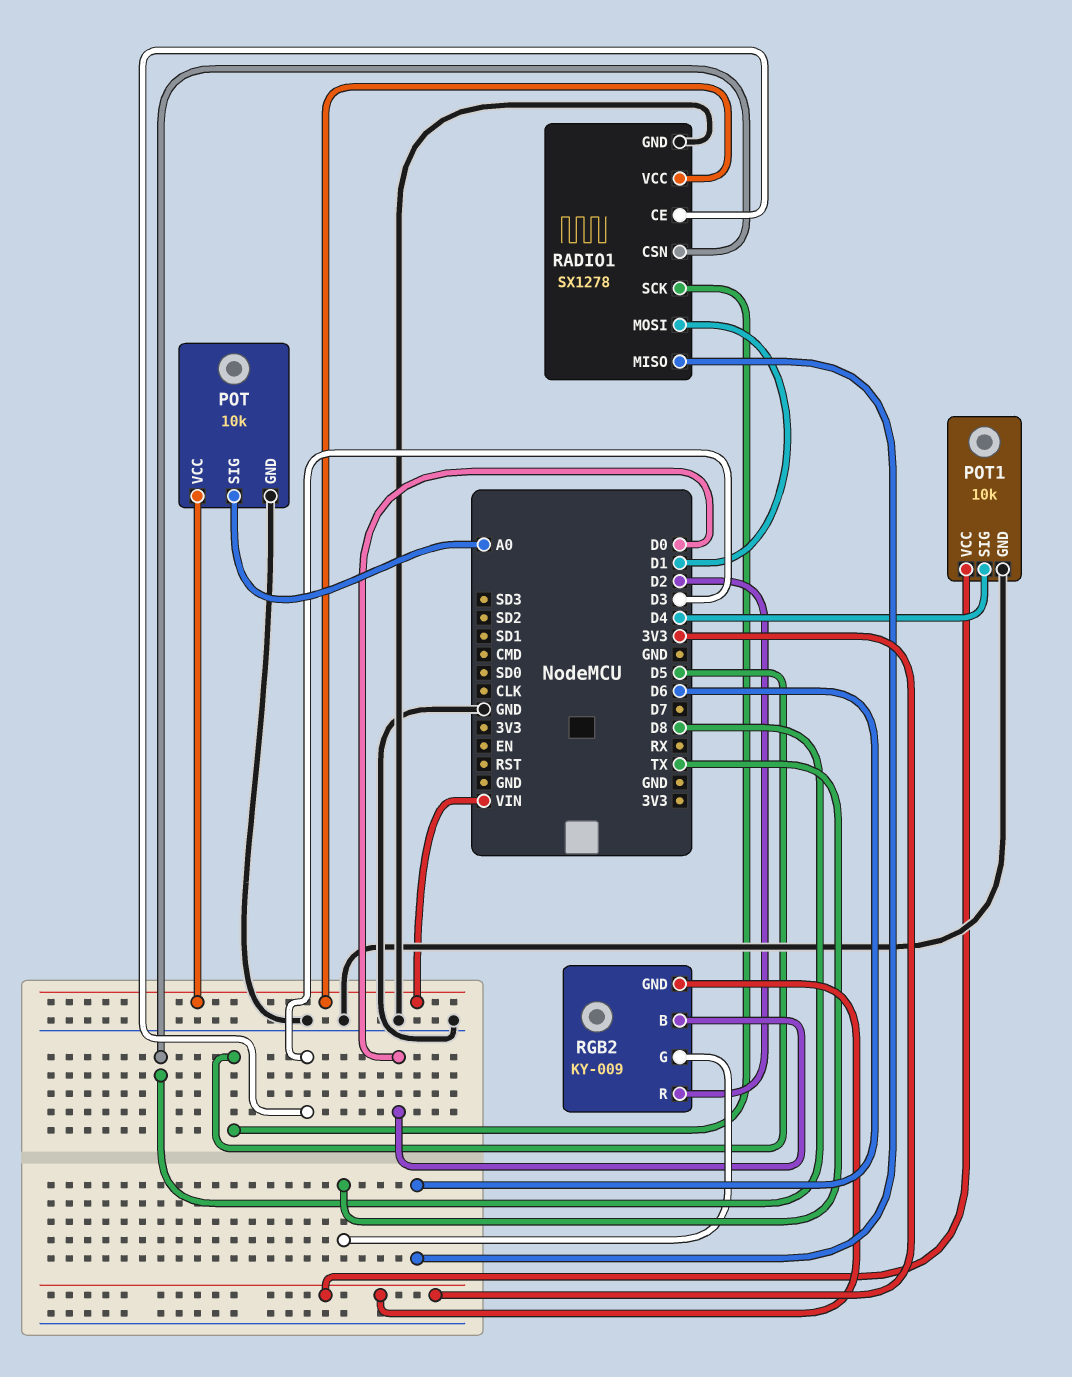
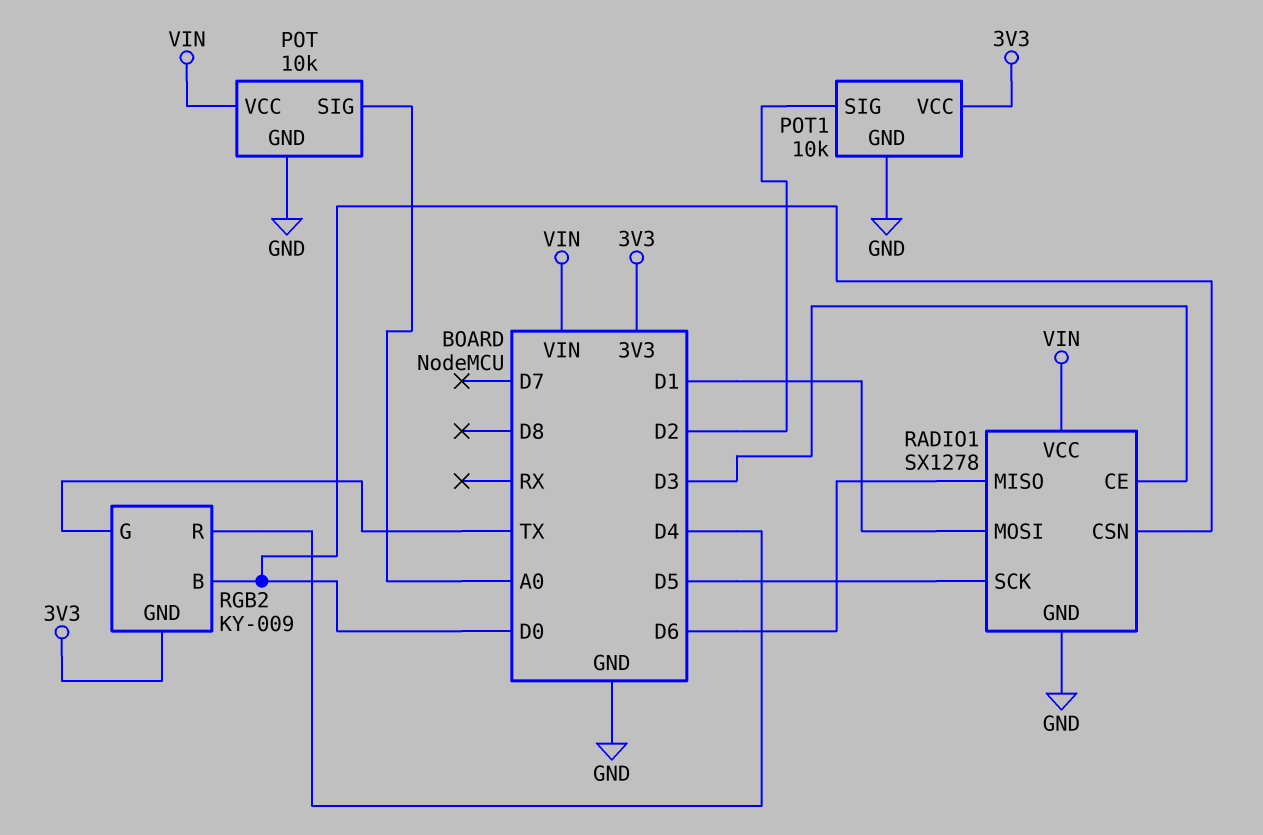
POT1 pin SIG: D4 -> D2
RADIO1 pin CSN: D8 -> D0
RGB2 pin R: D2 -> D4

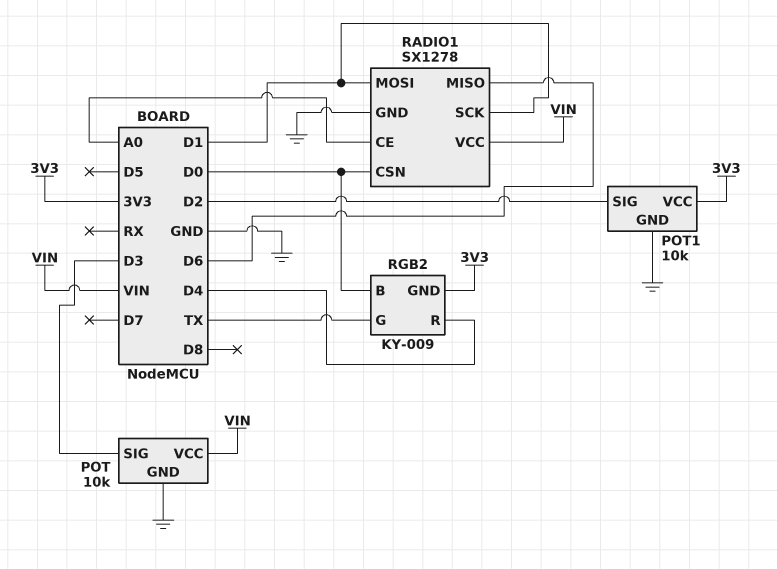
POT pin SIG: A0 -> D3
RADIO1 pin CE: D3 -> A0
RADIO1 pin SCK: D5 -> D1

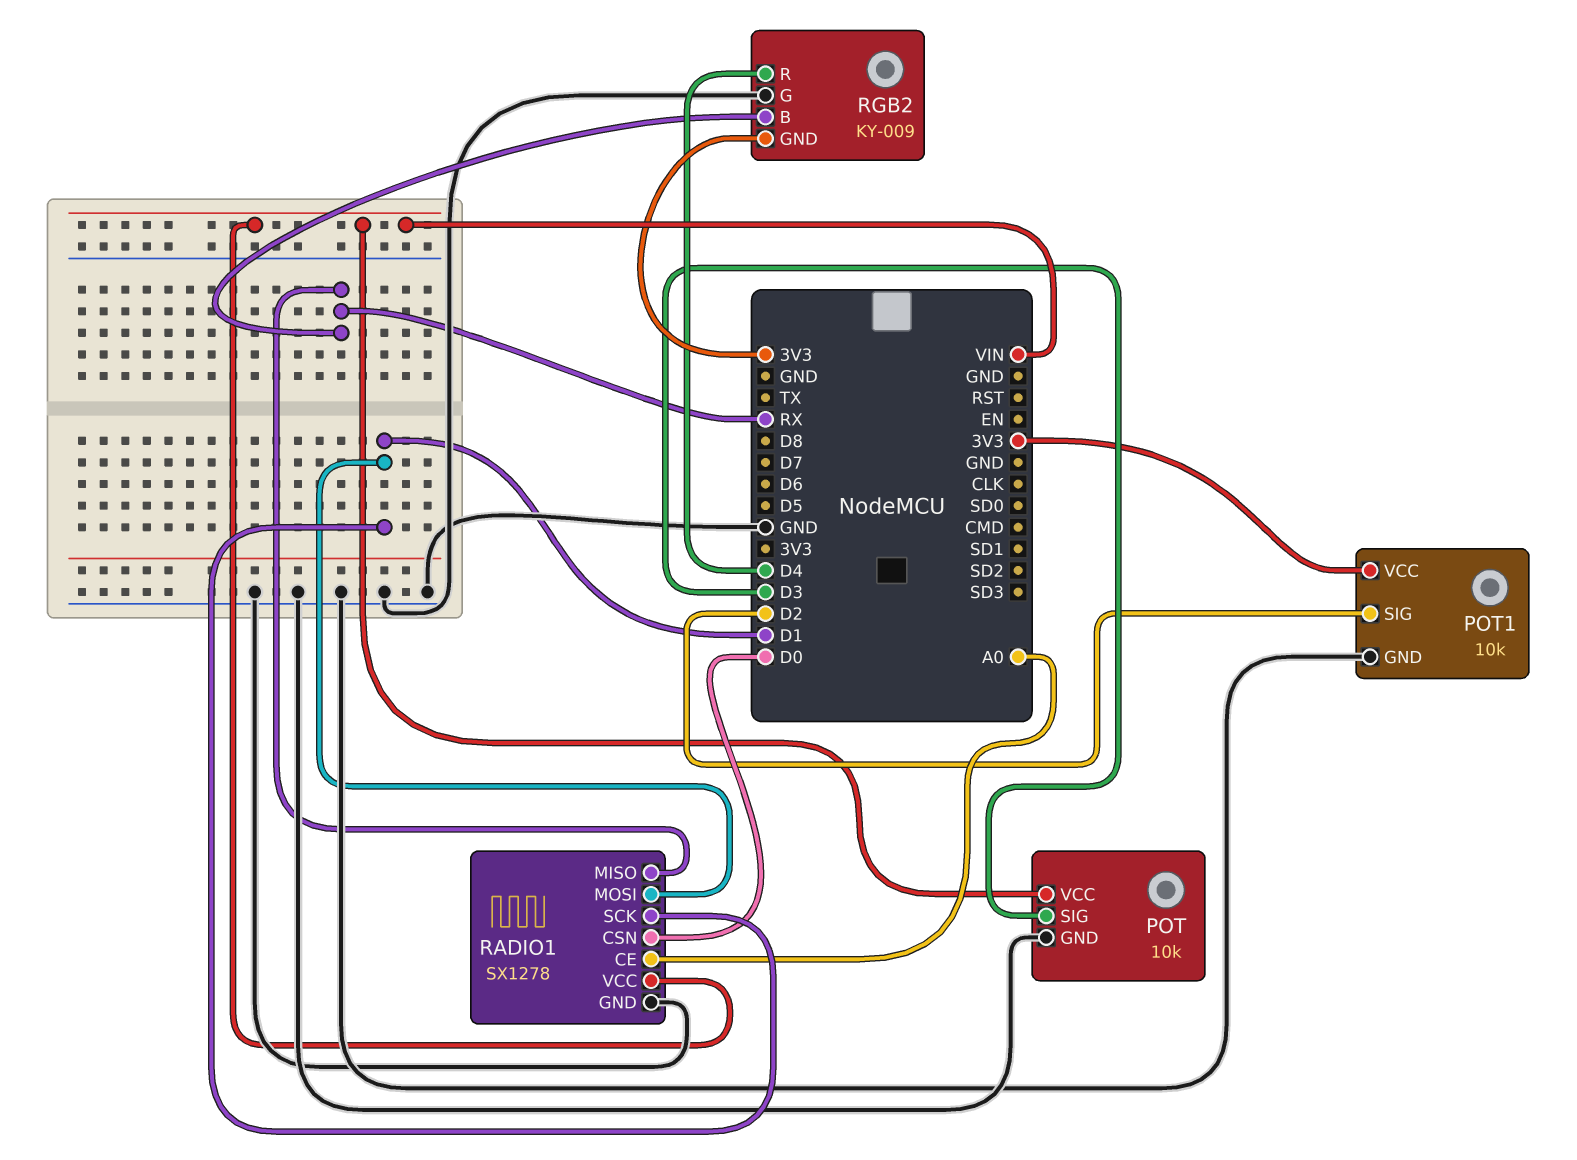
RADIO1 pin MISO: D6 -> RX
RGB2 pin B: D0 -> RX
RGB2 pin G: TX -> GND

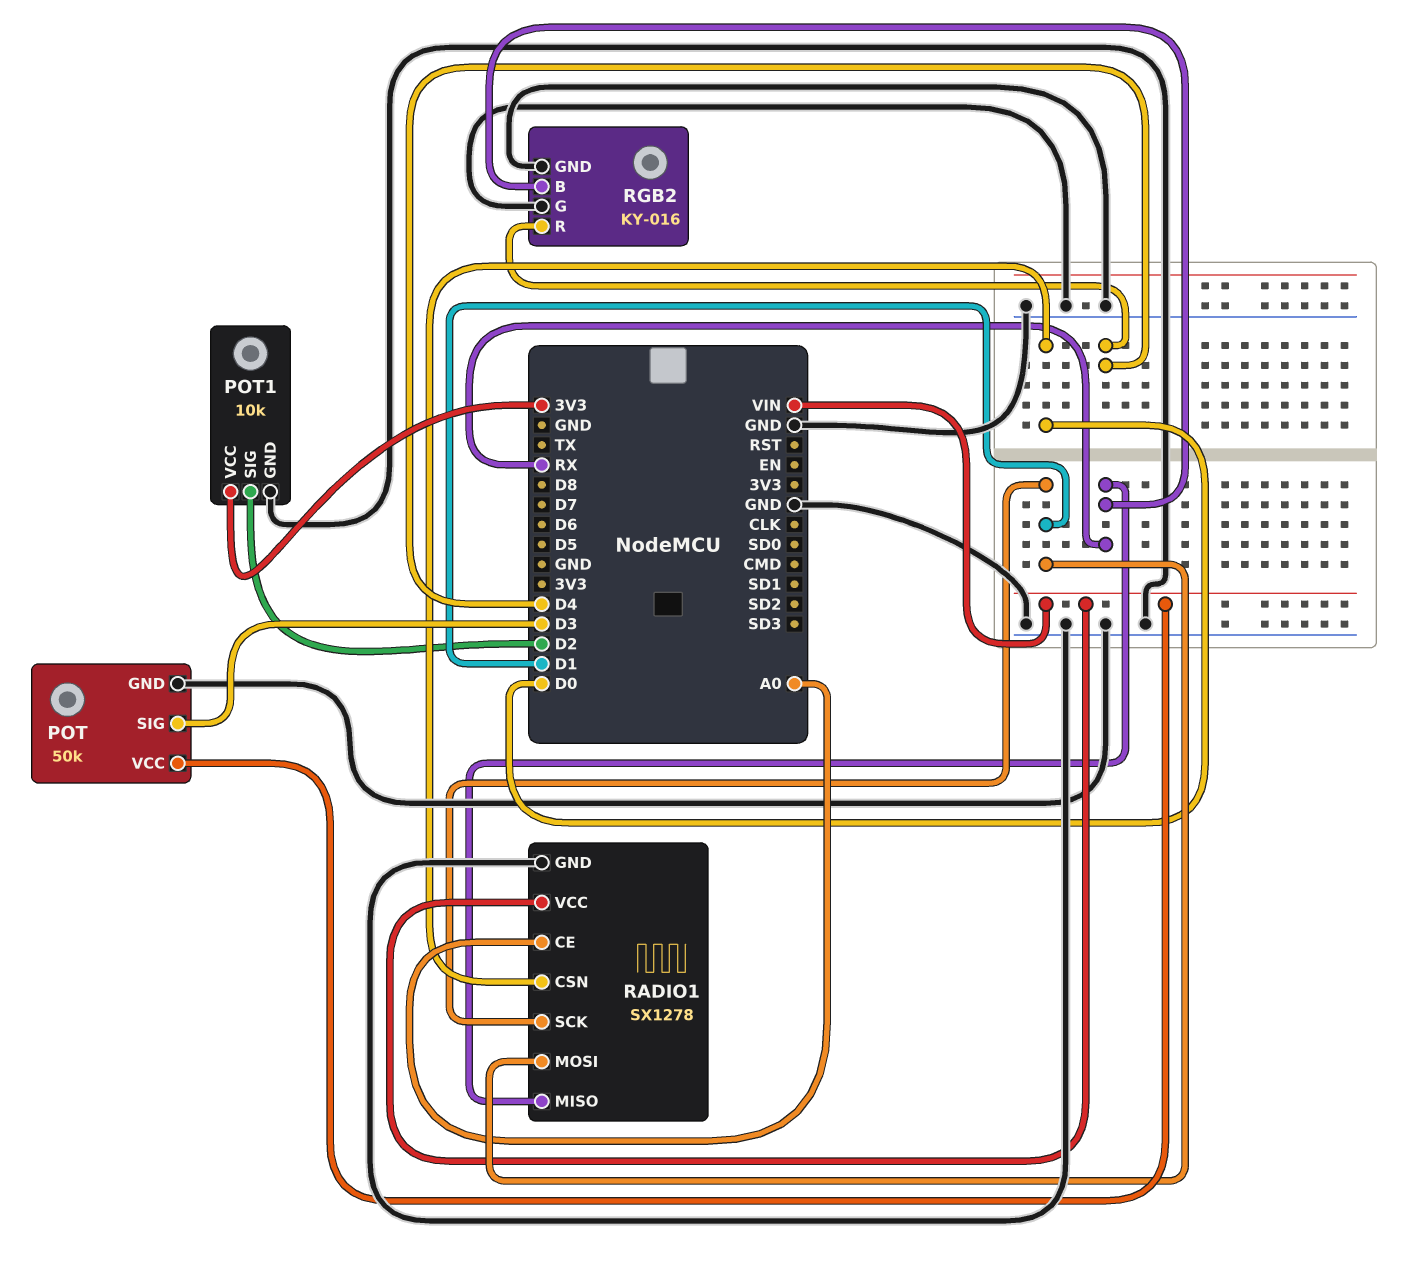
POT: 10k -> 50k
RGB2: KY-009 -> KY-016
RGB2 pin GND: 3V3 -> GND

